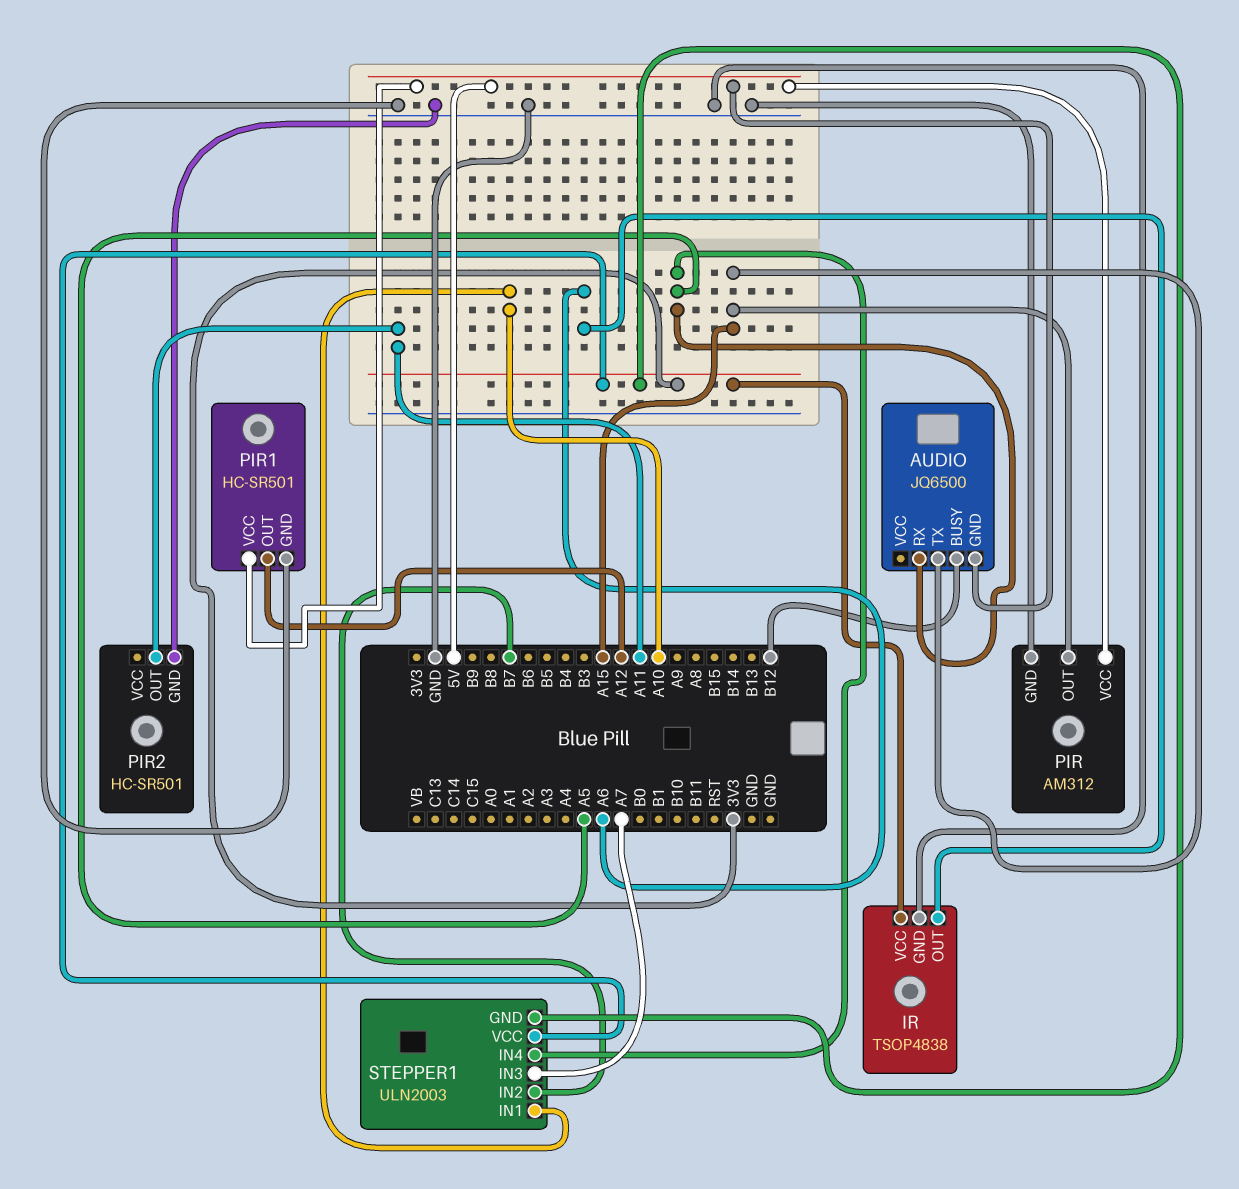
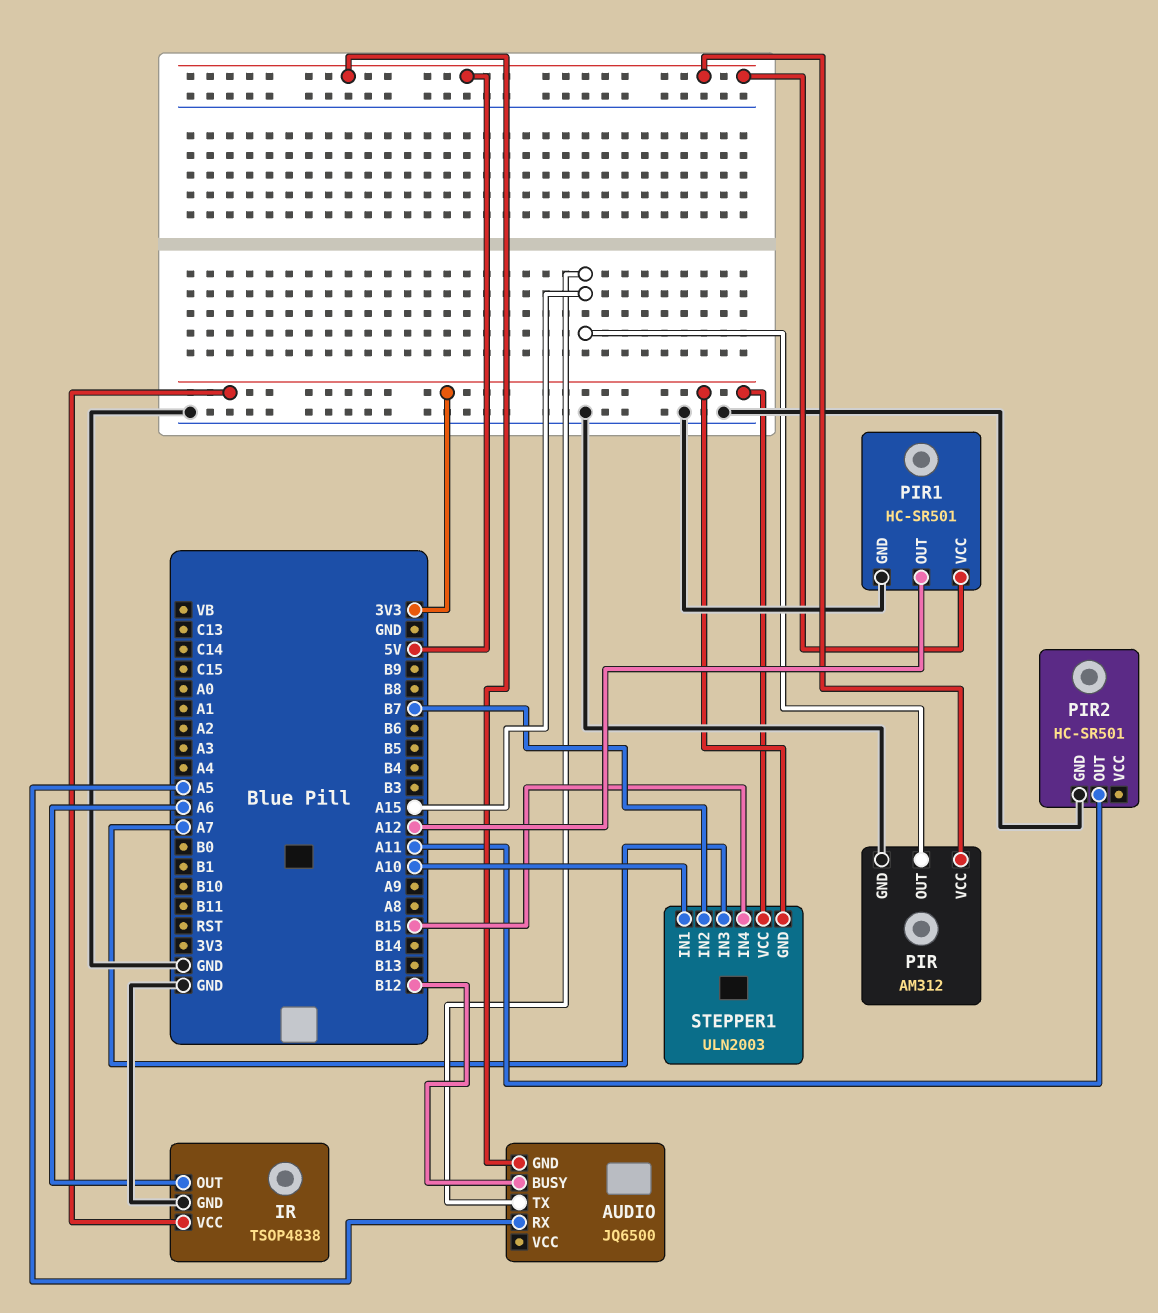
STEPPER1 pin IN4: A5 -> B15

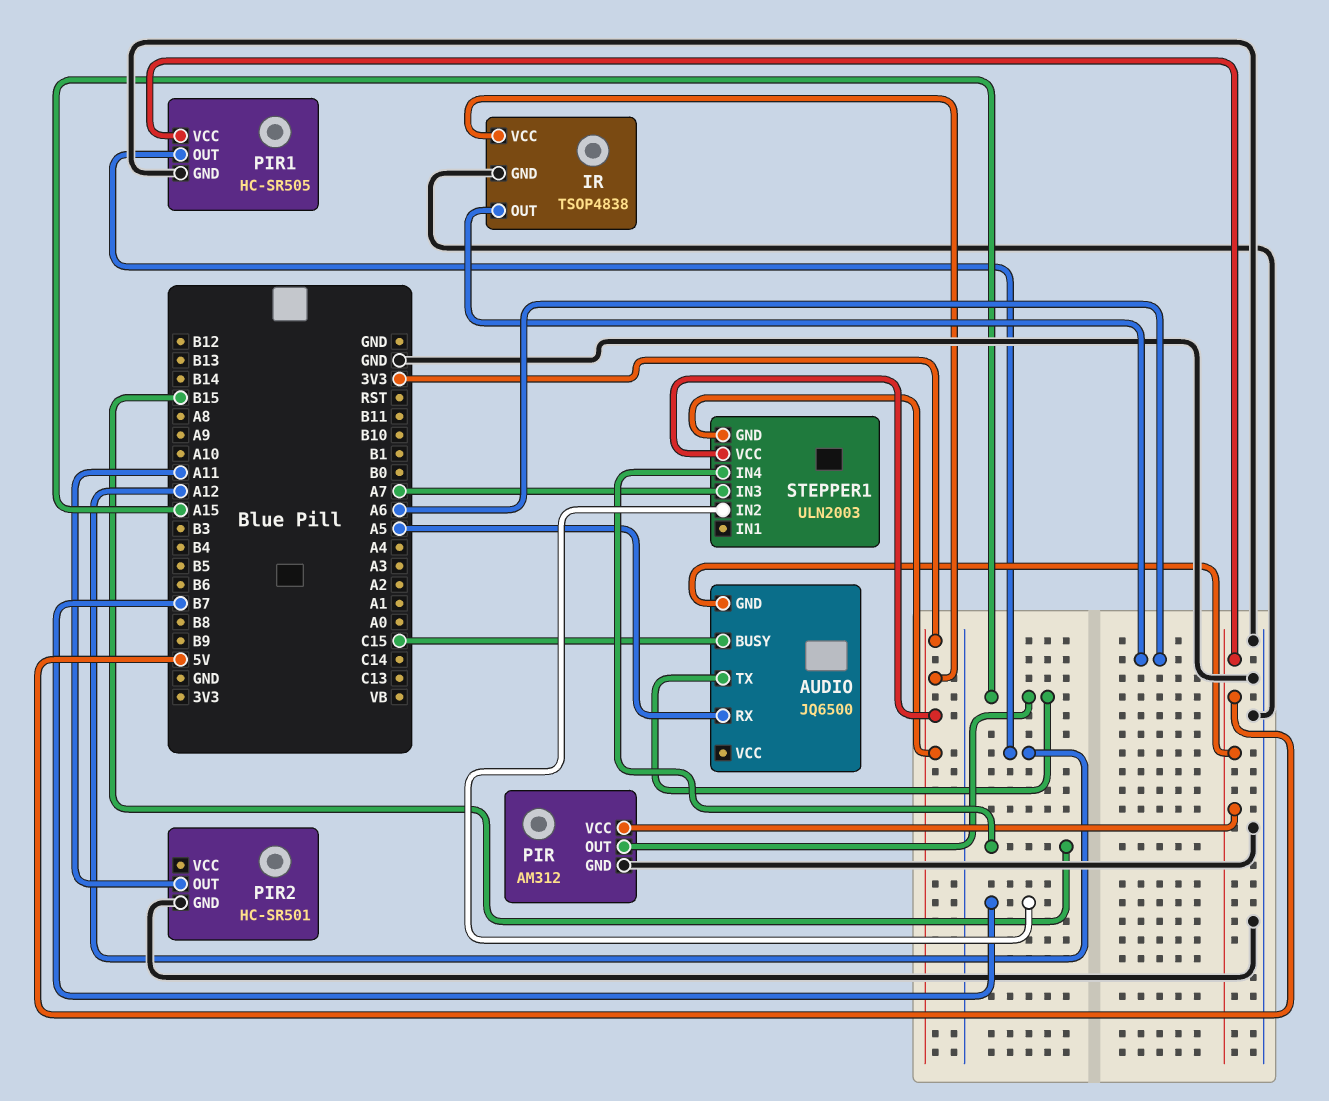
AUDIO pin BUSY: B12 -> C15
PIR1: HC-SR501 -> HC-SR505
STEPPER1 pin IN1: A10 -> none

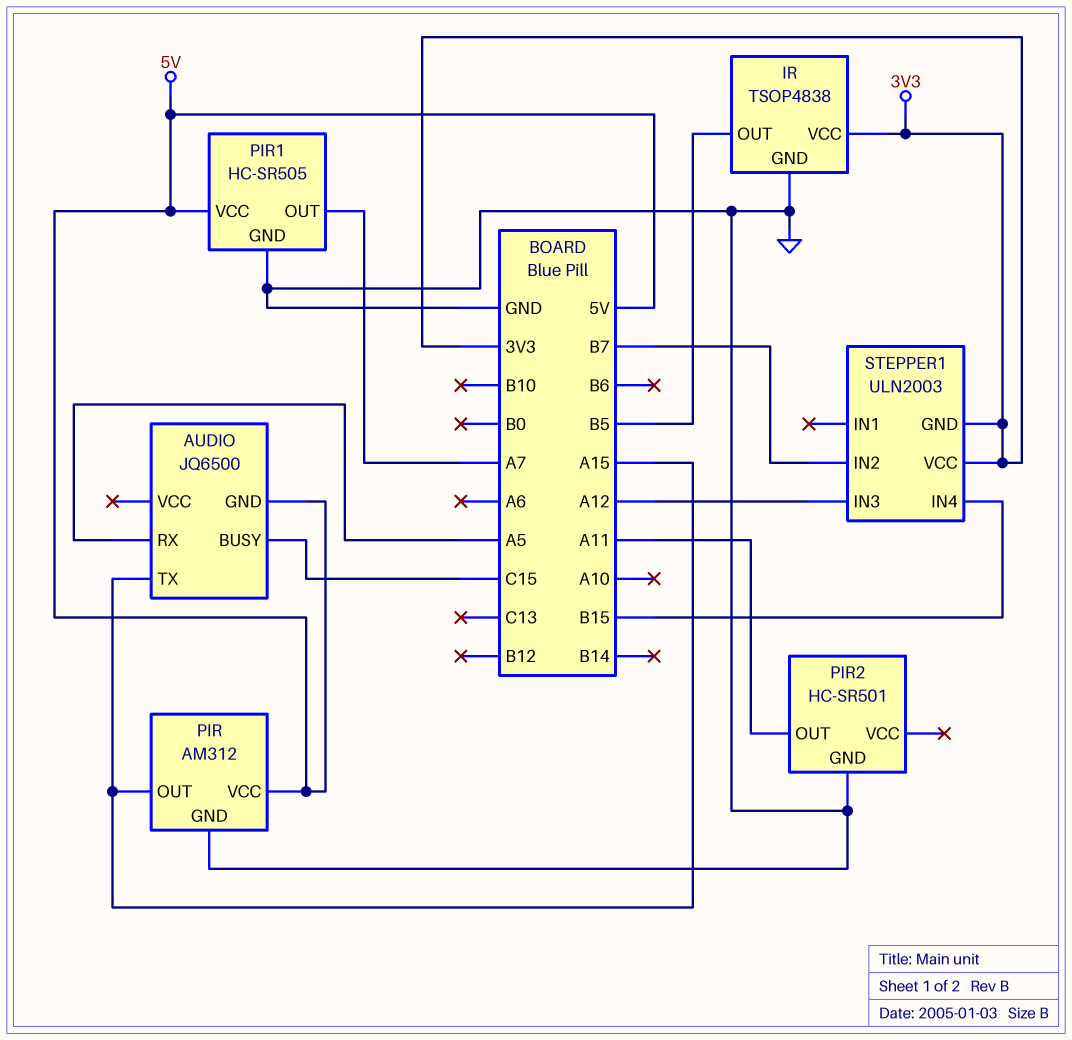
IR pin OUT: A6 -> B5
PIR1 pin OUT: A12 -> A7
STEPPER1 pin IN3: A7 -> A12

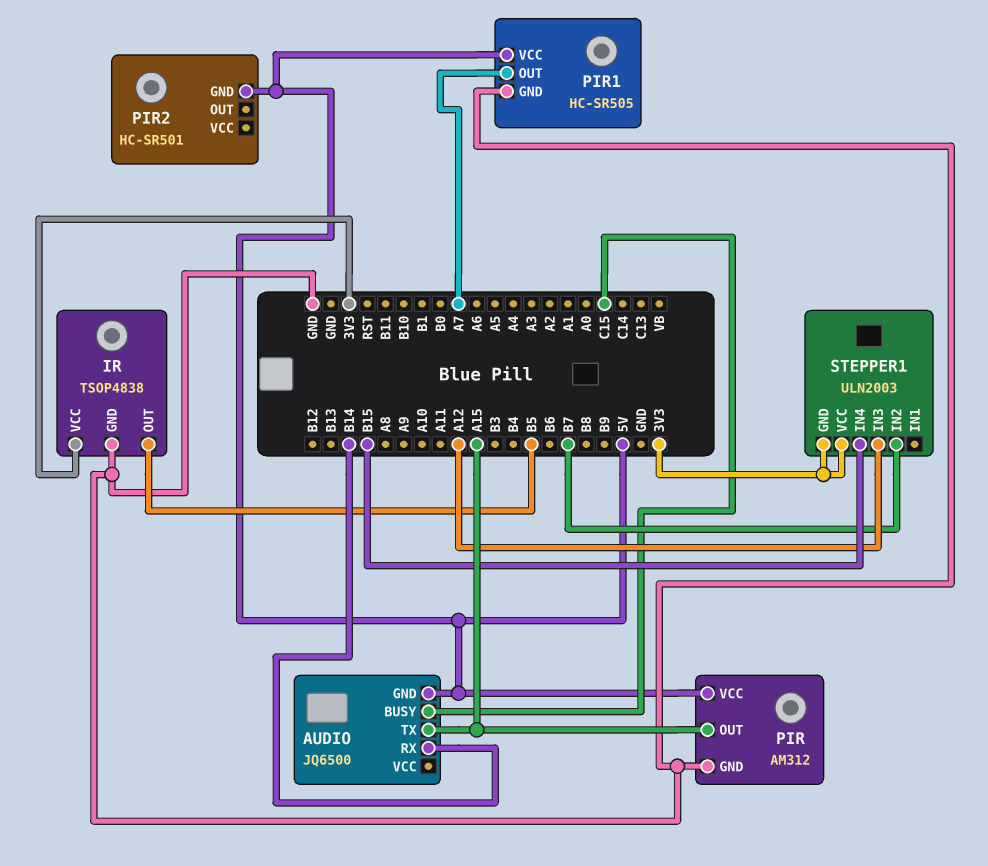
AUDIO pin RX: A5 -> B14
PIR2 pin GND: GND -> 5V
PIR2 pin OUT: A11 -> none

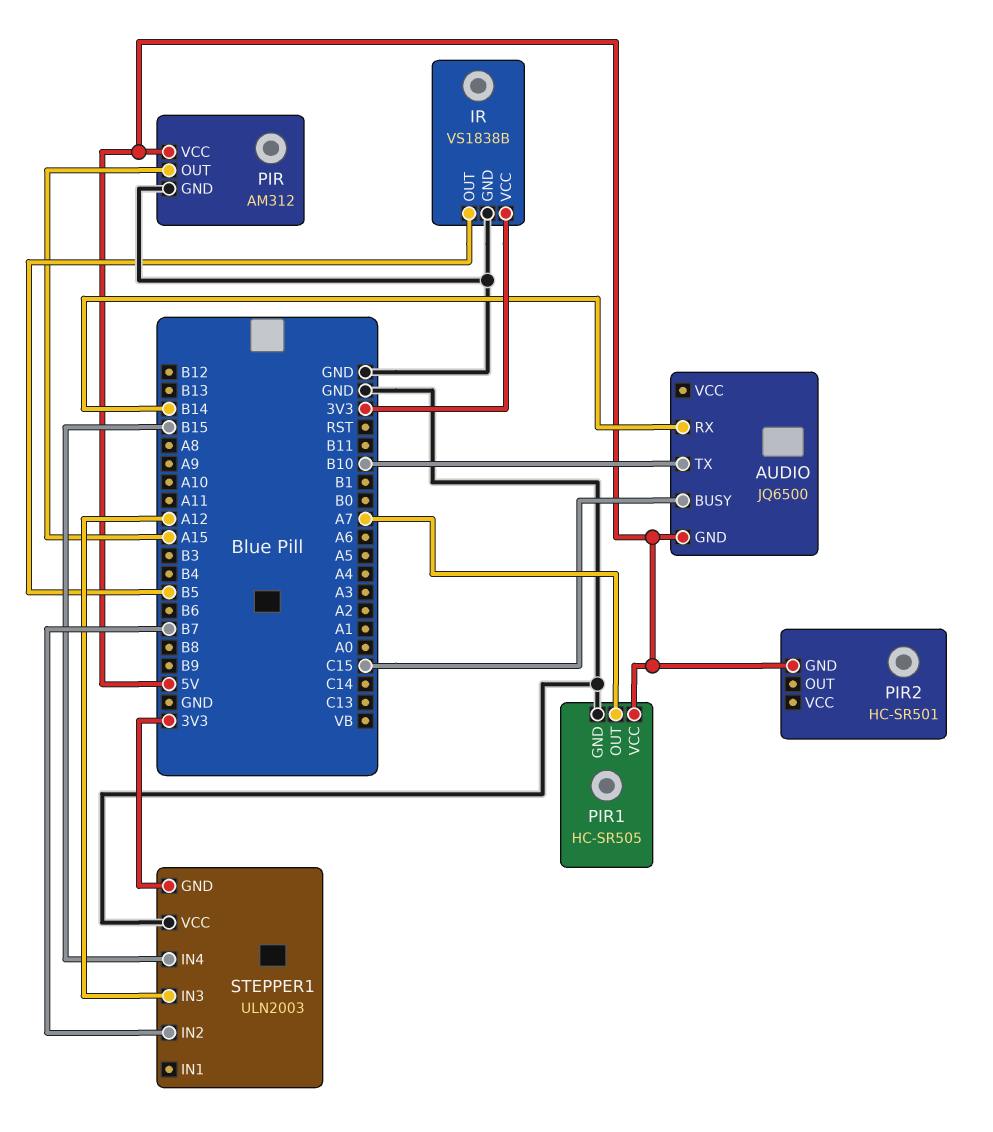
AUDIO pin TX: A15 -> B10
IR: TSOP4838 -> VS1838B
STEPPER1 pin VCC: 3V3 -> GND

